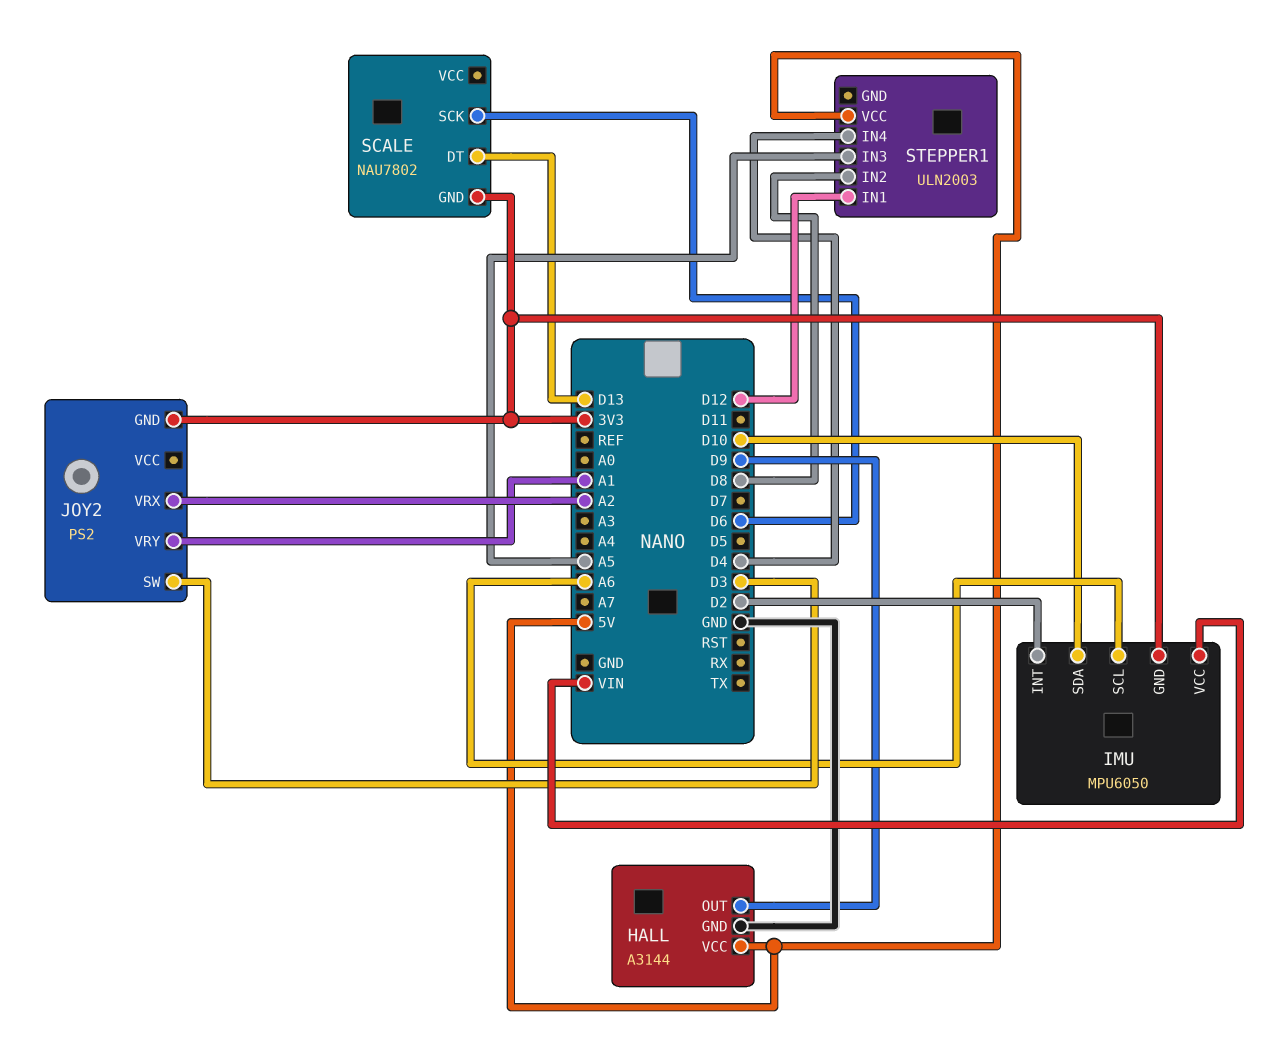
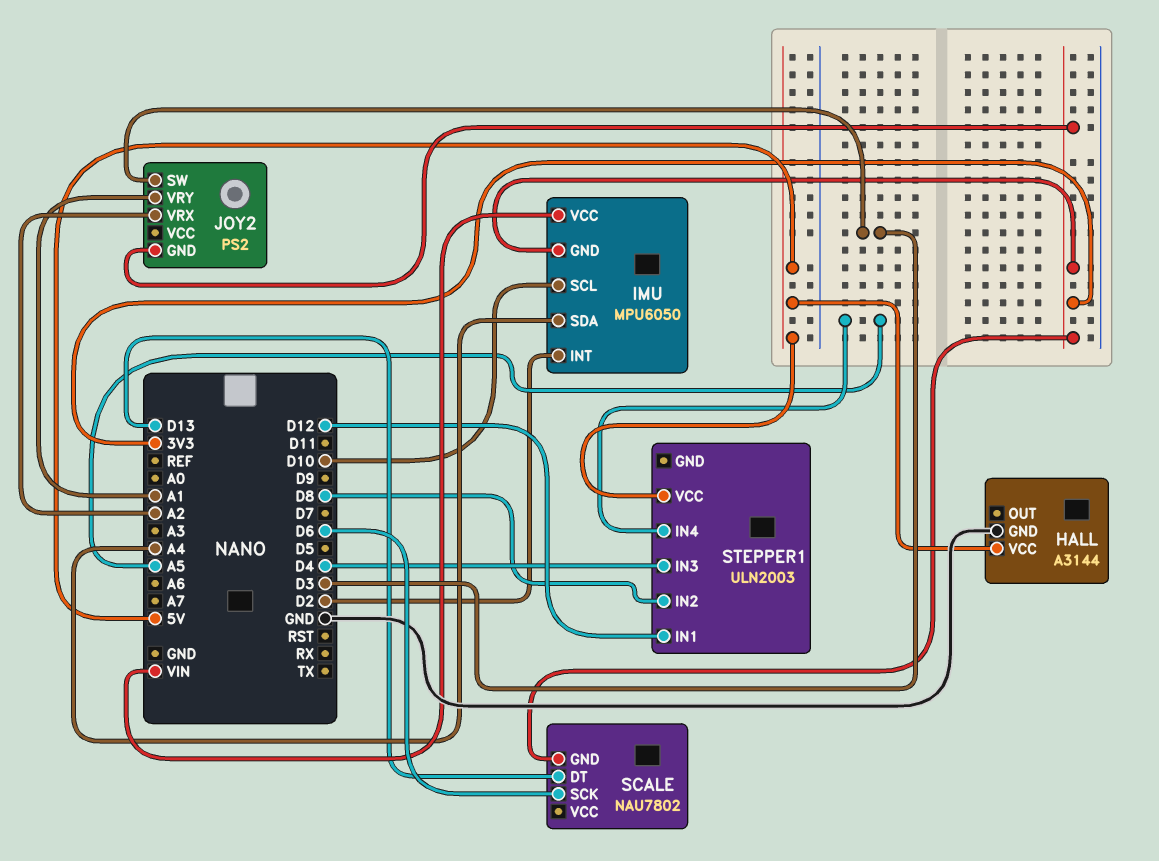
HALL pin OUT: D9 -> none
IMU pin SCL: A6 -> D10
IMU pin SDA: D10 -> A4
STEPPER1 pin IN3: A5 -> D4
STEPPER1 pin IN4: D4 -> A5

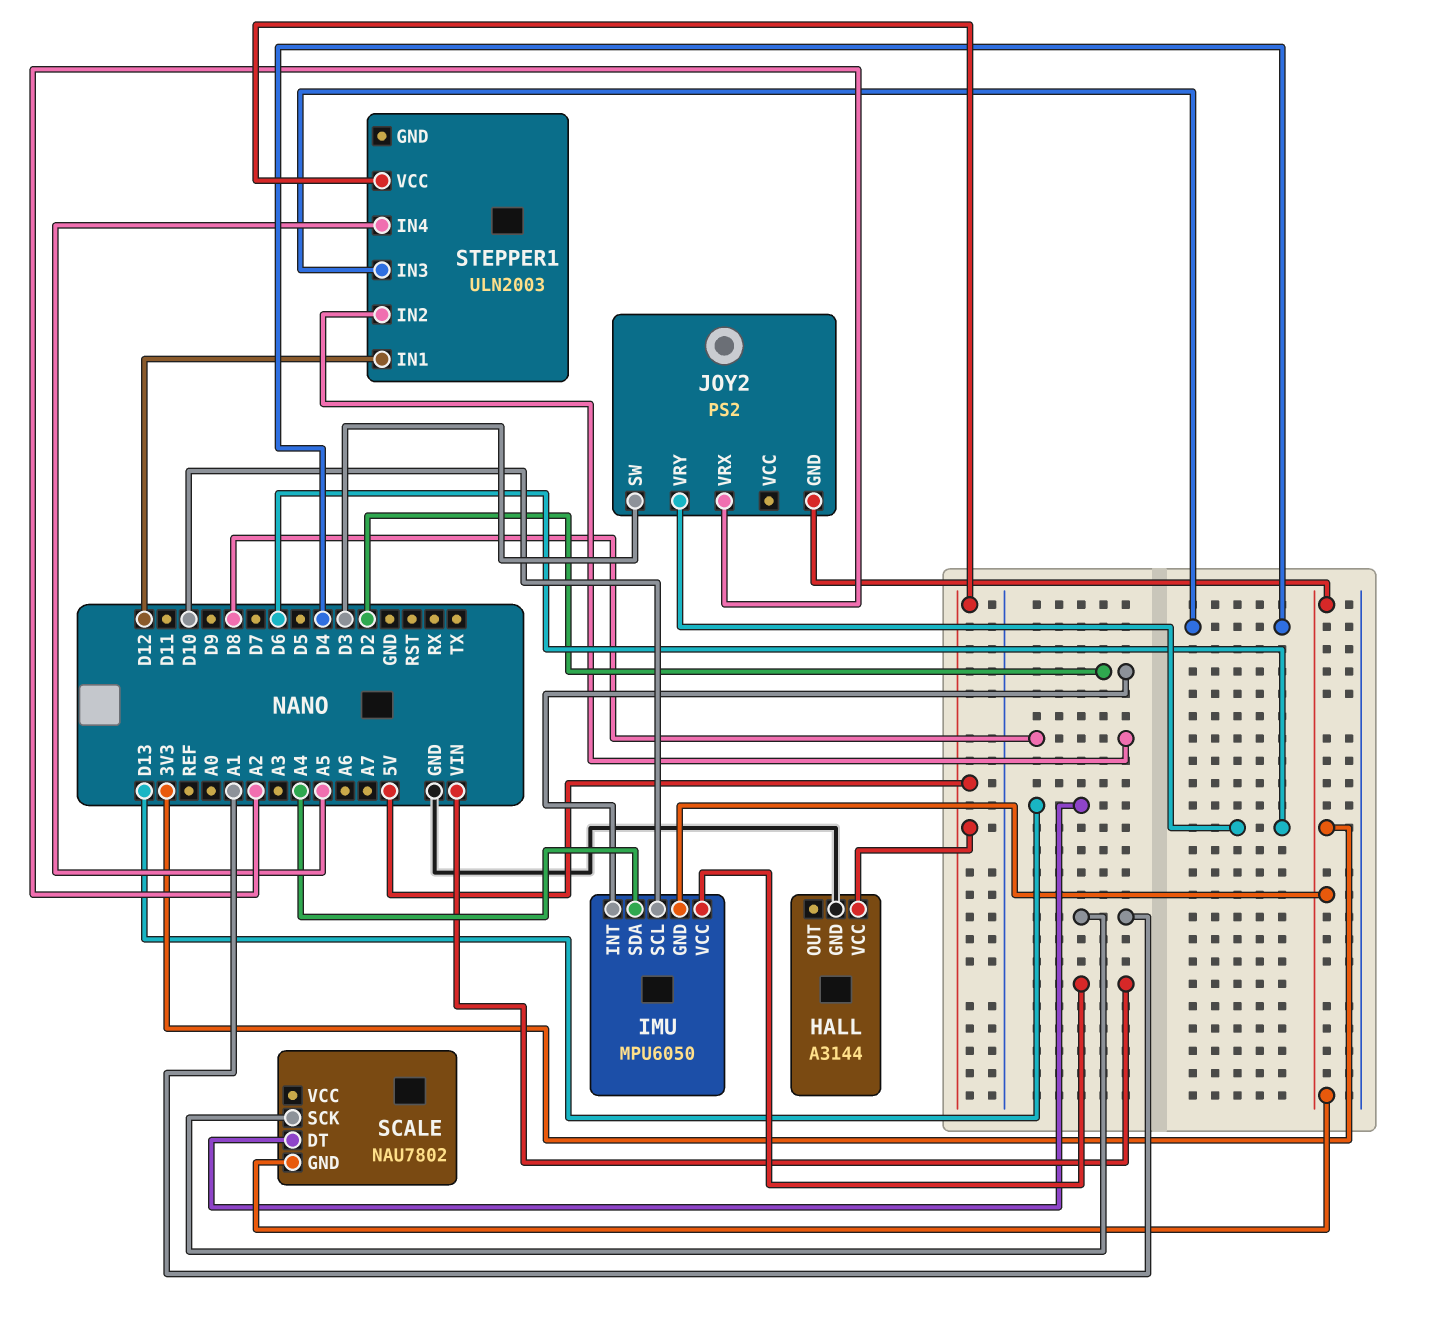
JOY2 pin VRY: A1 -> D6
SCALE pin SCK: D6 -> A1

